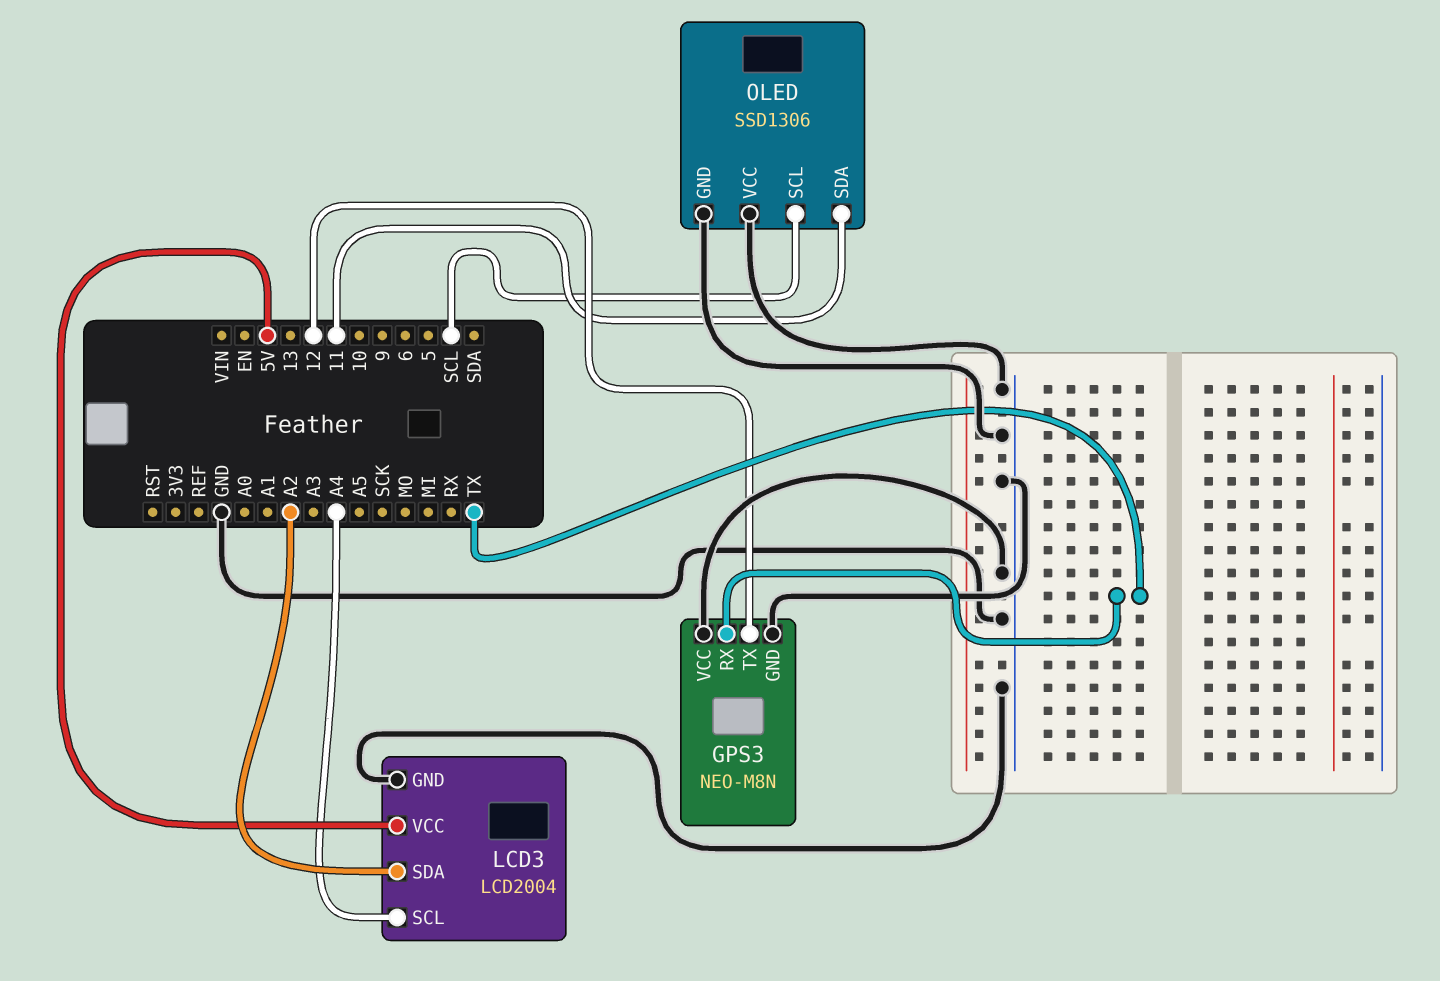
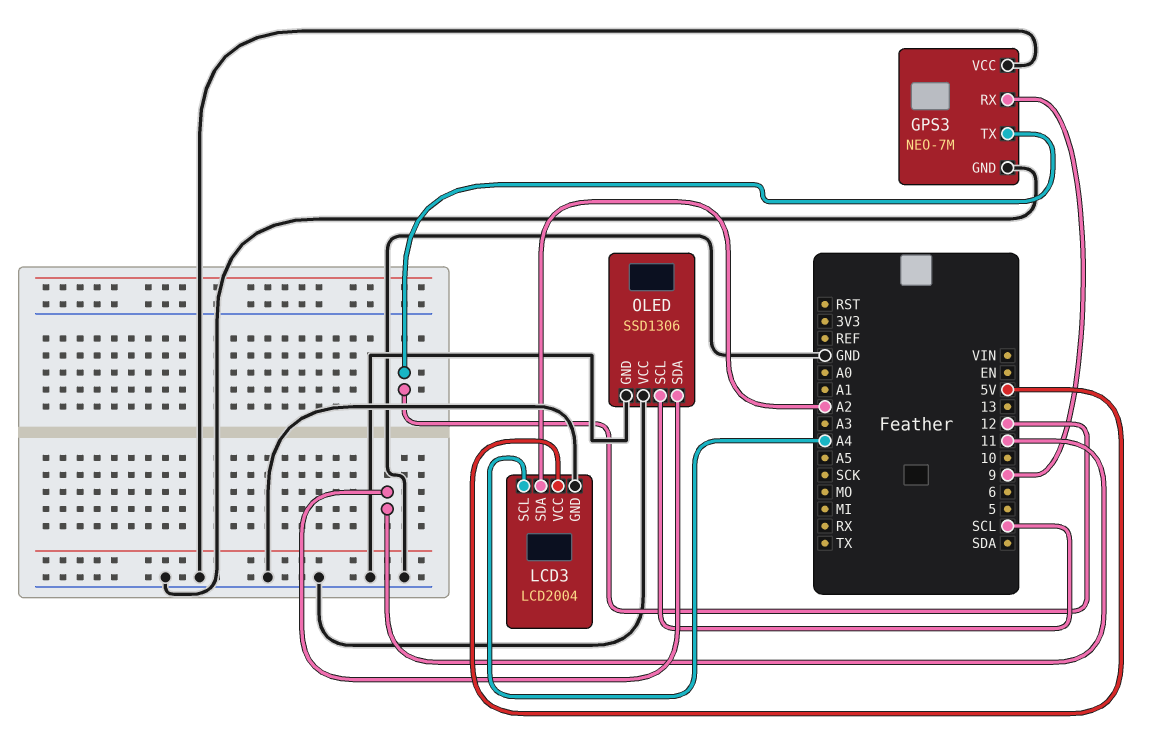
GPS3: NEO-M8N -> NEO-7M
GPS3 pin RX: TX -> 9

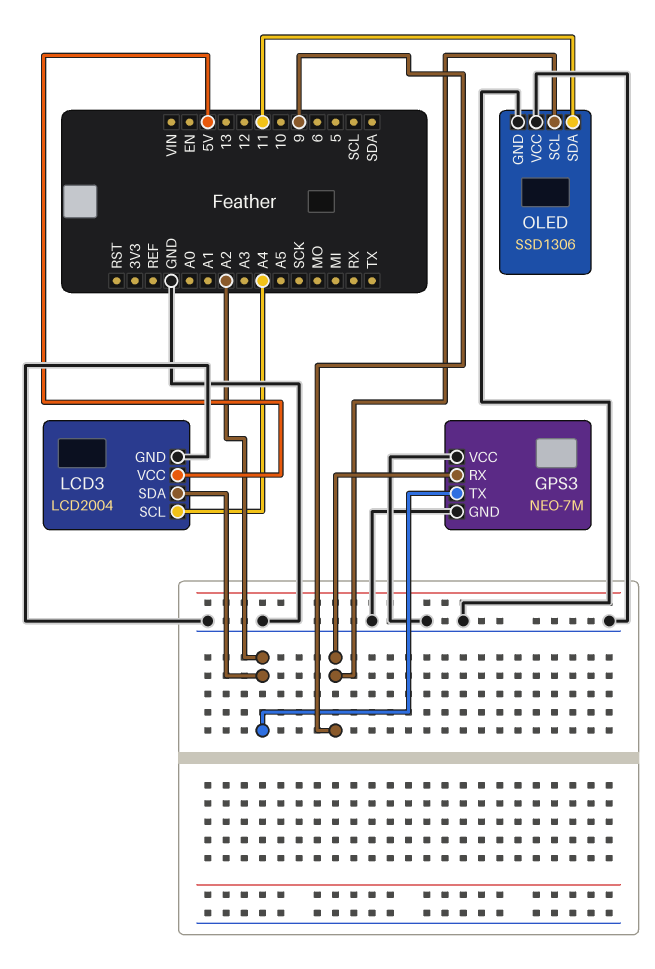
GPS3 pin TX: 12 -> A2
OLED pin SCL: SCL -> 9

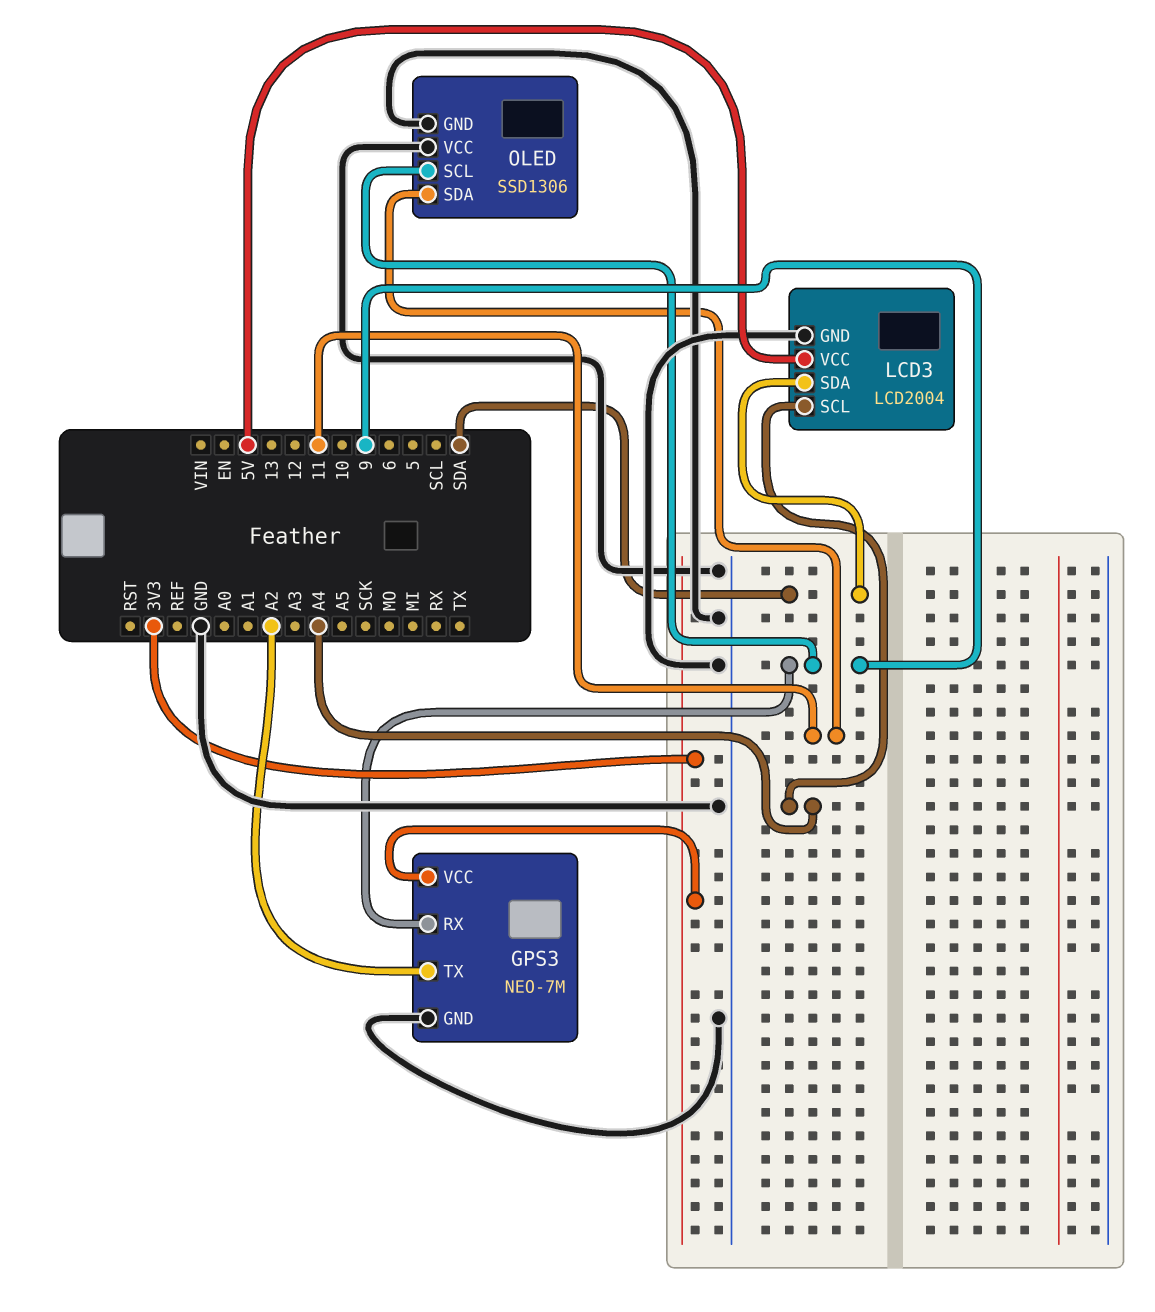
GPS3 pin VCC: GND -> 3V3
LCD3 pin SDA: A2 -> SDA

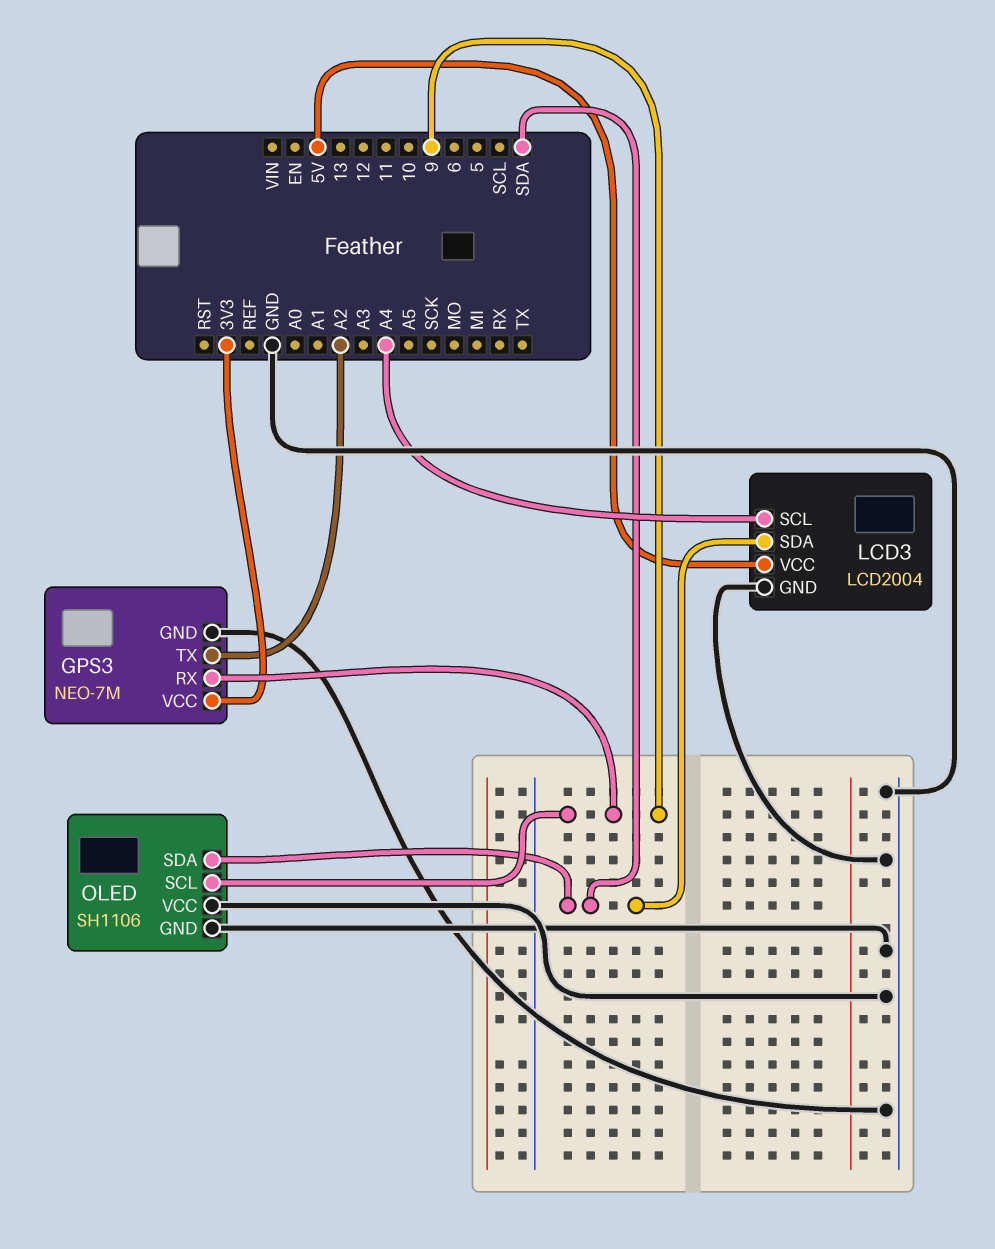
OLED: SSD1306 -> SH1106
OLED pin SDA: 11 -> SDA

